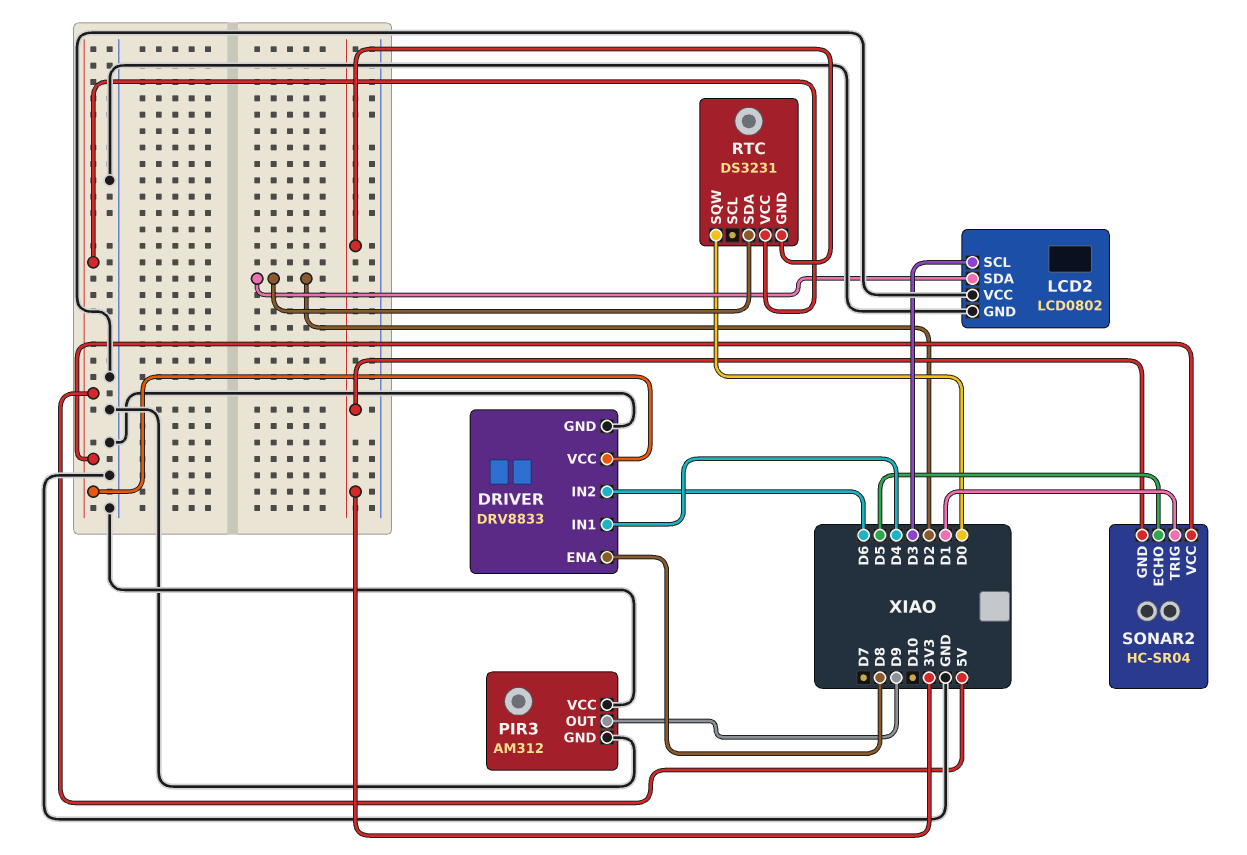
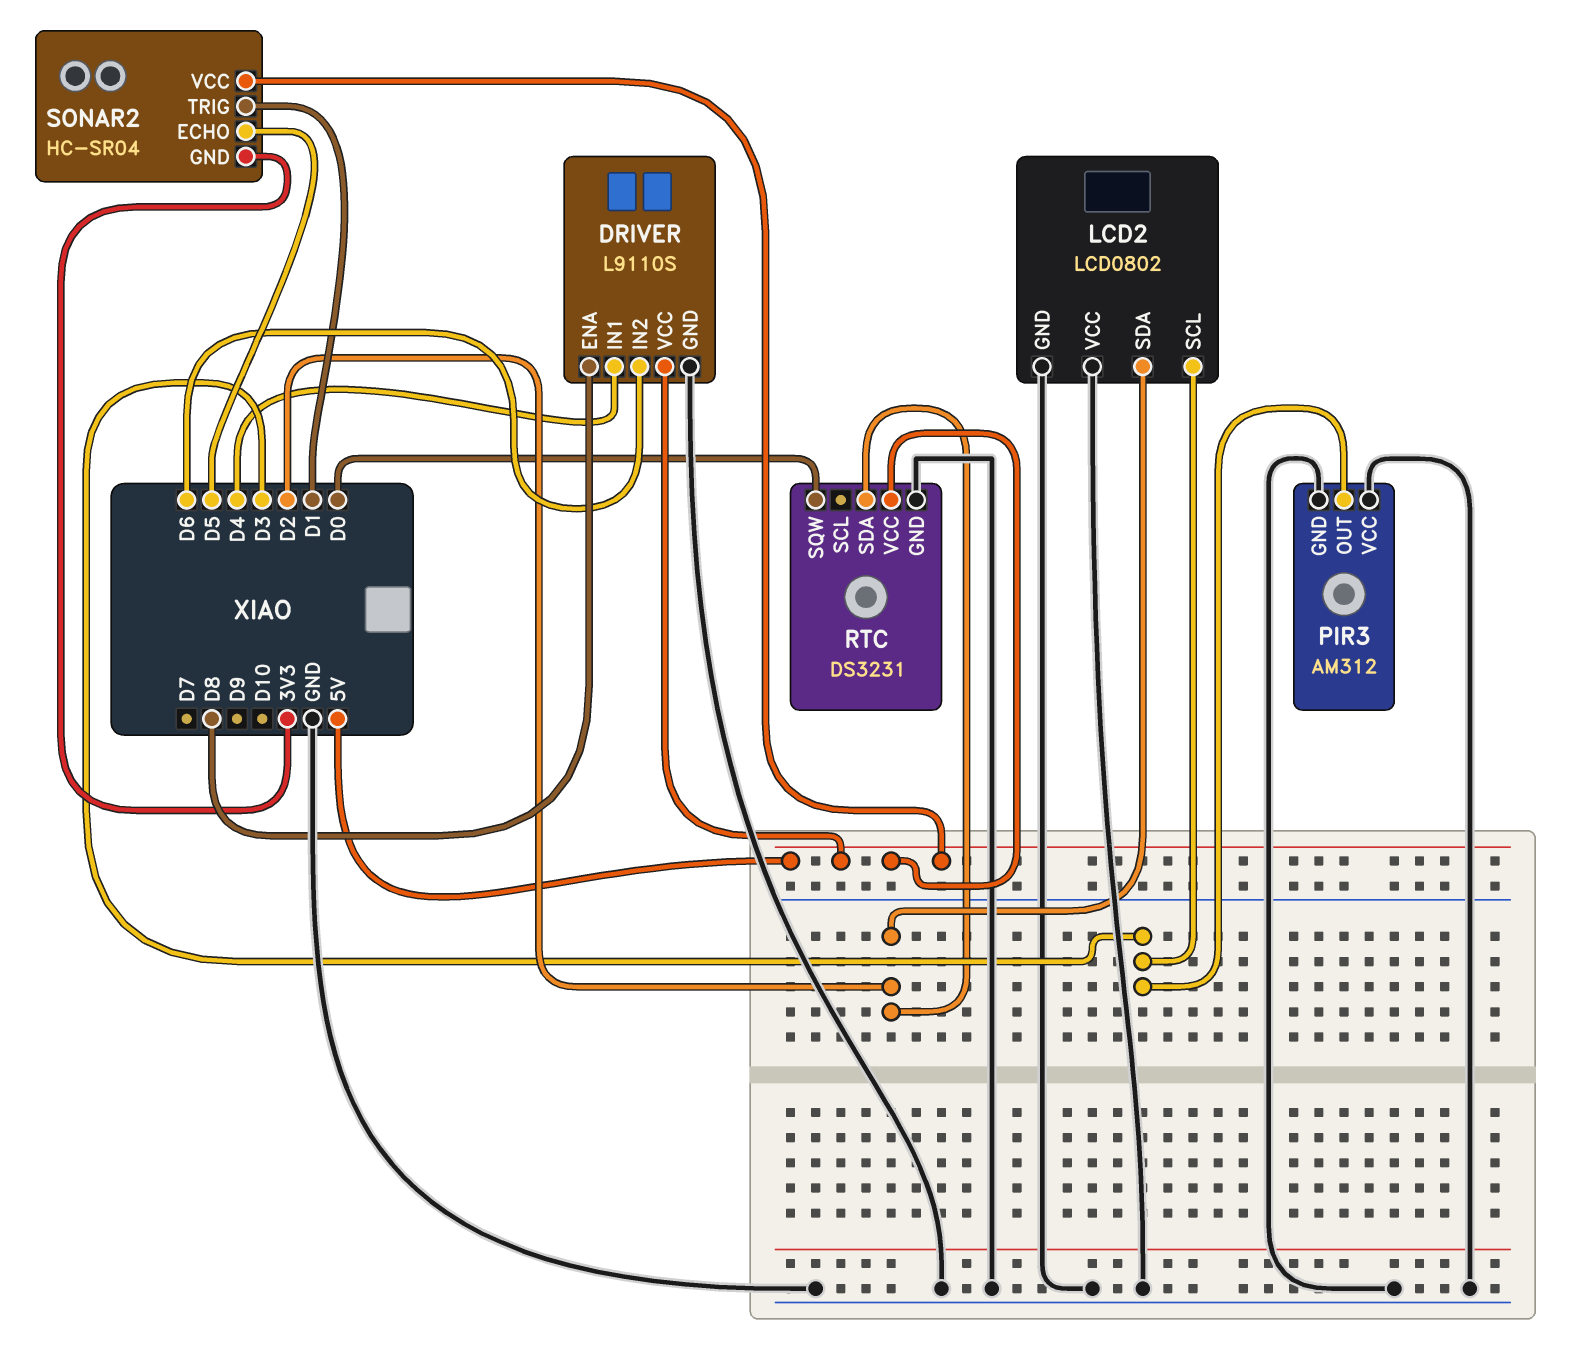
DRIVER: DRV8833 -> L9110S
PIR3 pin OUT: D9 -> D3
RTC pin GND: 3V3 -> GND

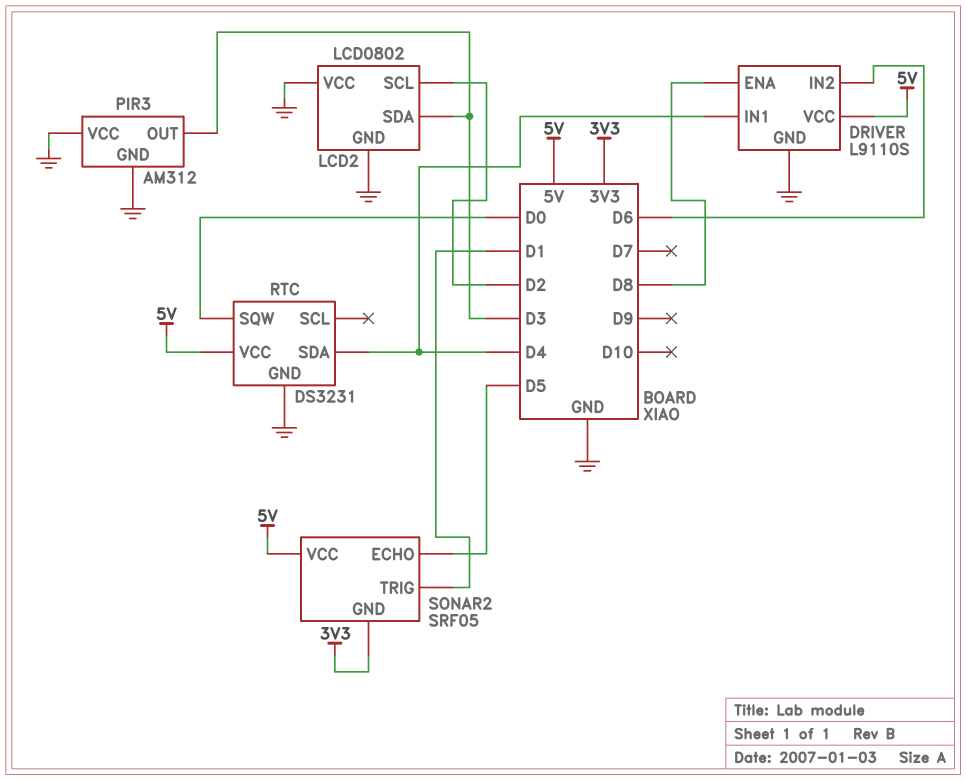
LCD2 pin SCL: D3 -> D2
LCD2 pin SDA: D2 -> D3
RTC pin SDA: D2 -> D4
SONAR2: HC-SR04 -> SRF05

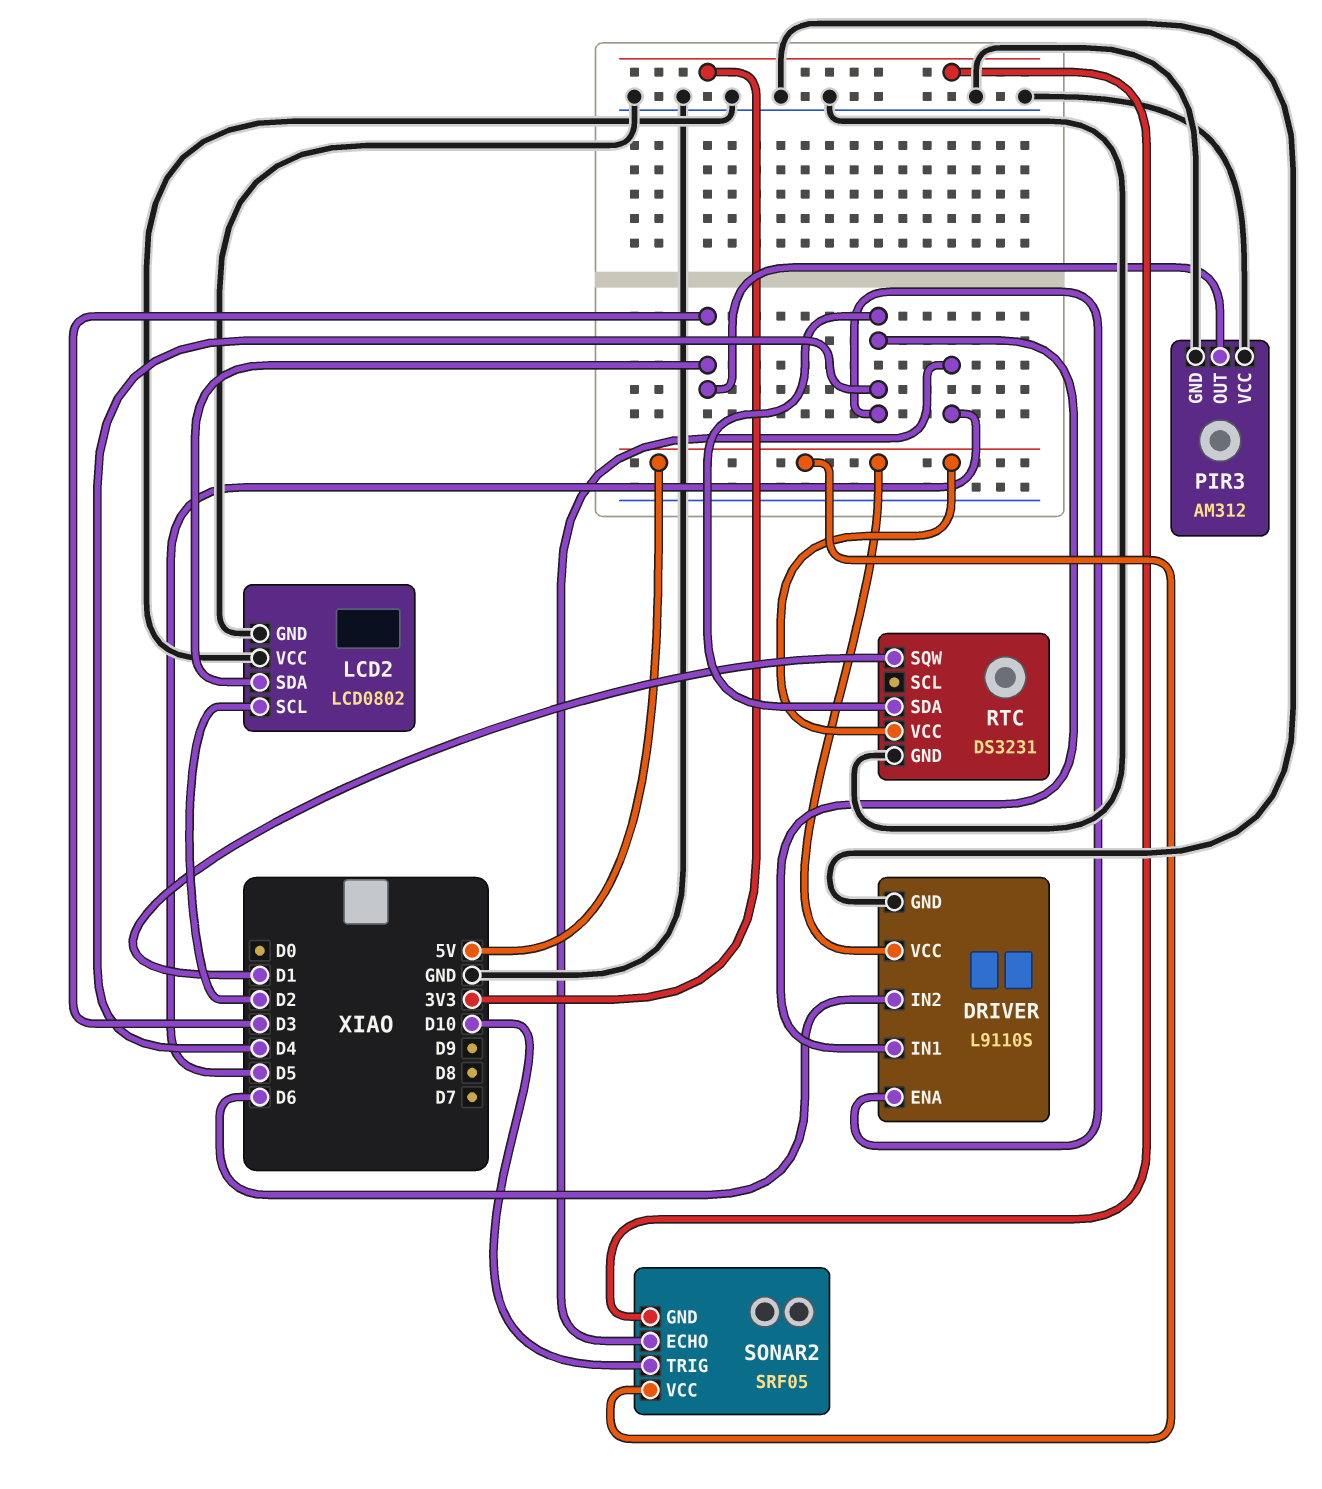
DRIVER pin ENA: D8 -> D4
RTC pin SQW: D0 -> D1
SONAR2 pin TRIG: D1 -> D10

